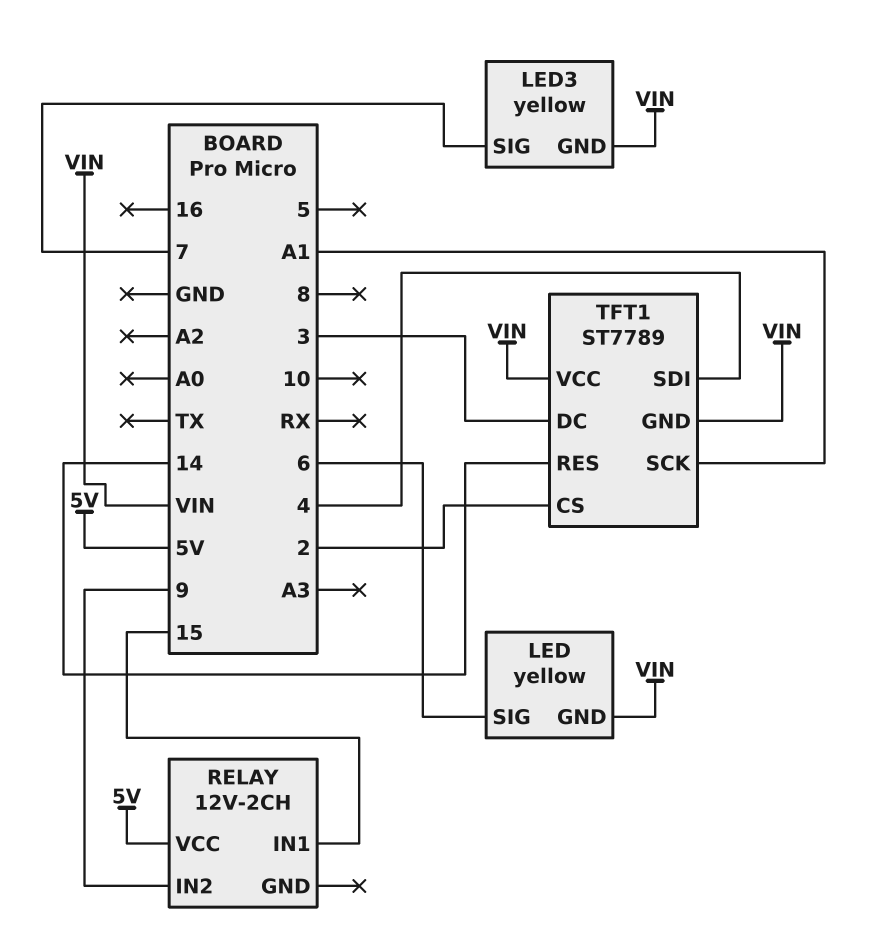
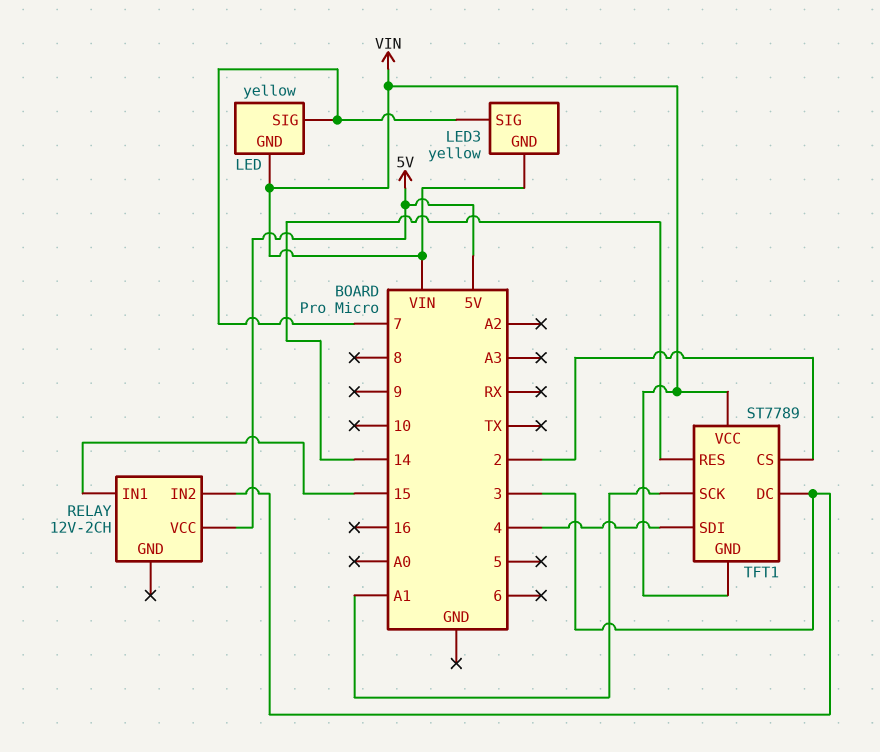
LED pin SIG: 6 -> 7
RELAY pin IN2: 9 -> 3

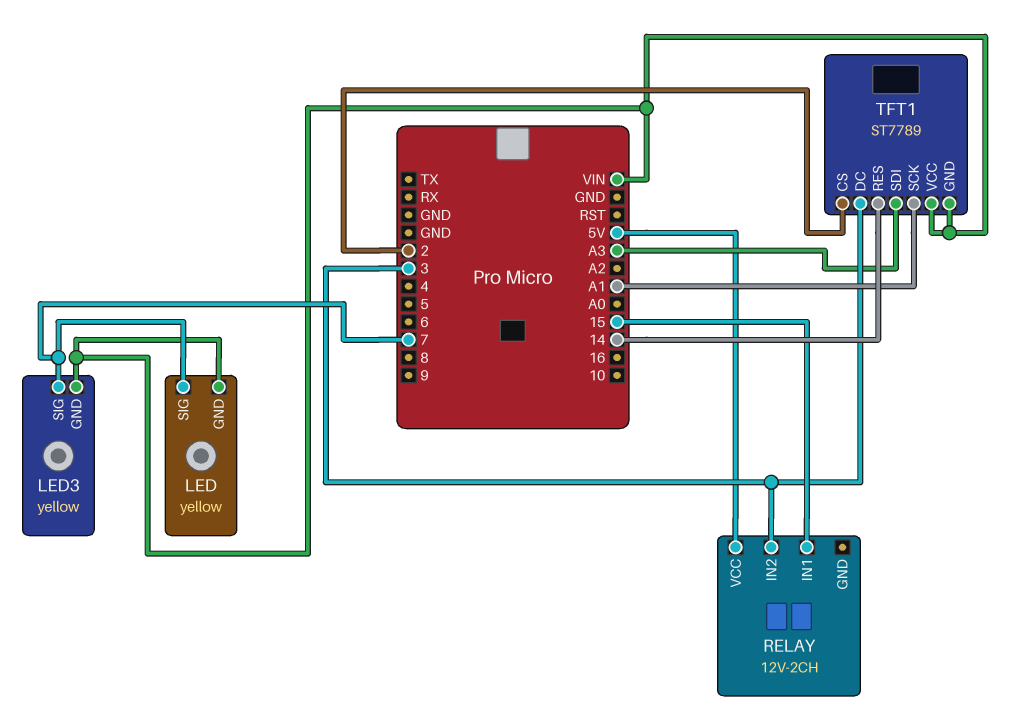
TFT1 pin SDI: 4 -> A3

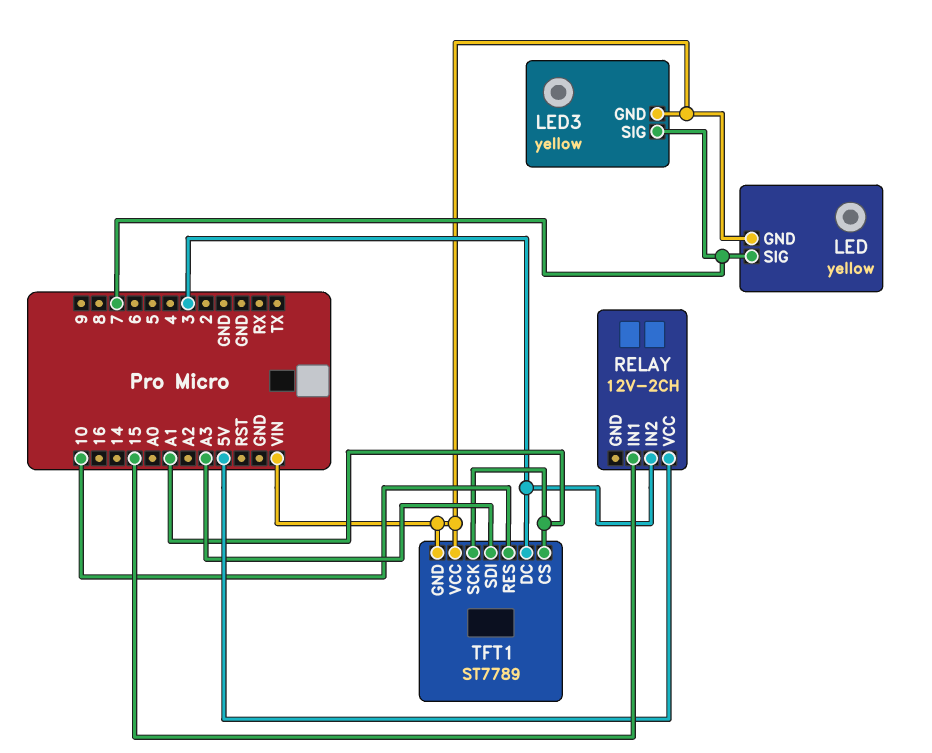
TFT1 pin CS: 2 -> A1
TFT1 pin RES: 14 -> 10

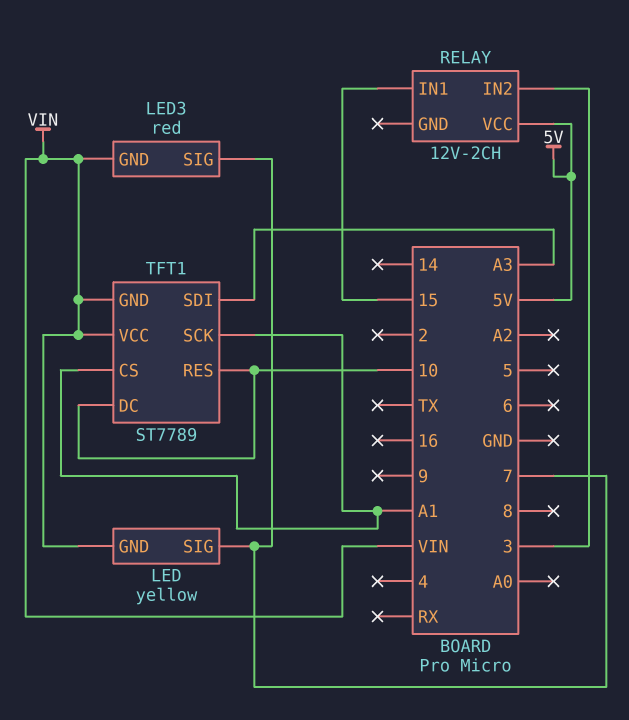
LED3: yellow -> red
TFT1 pin DC: 3 -> 10

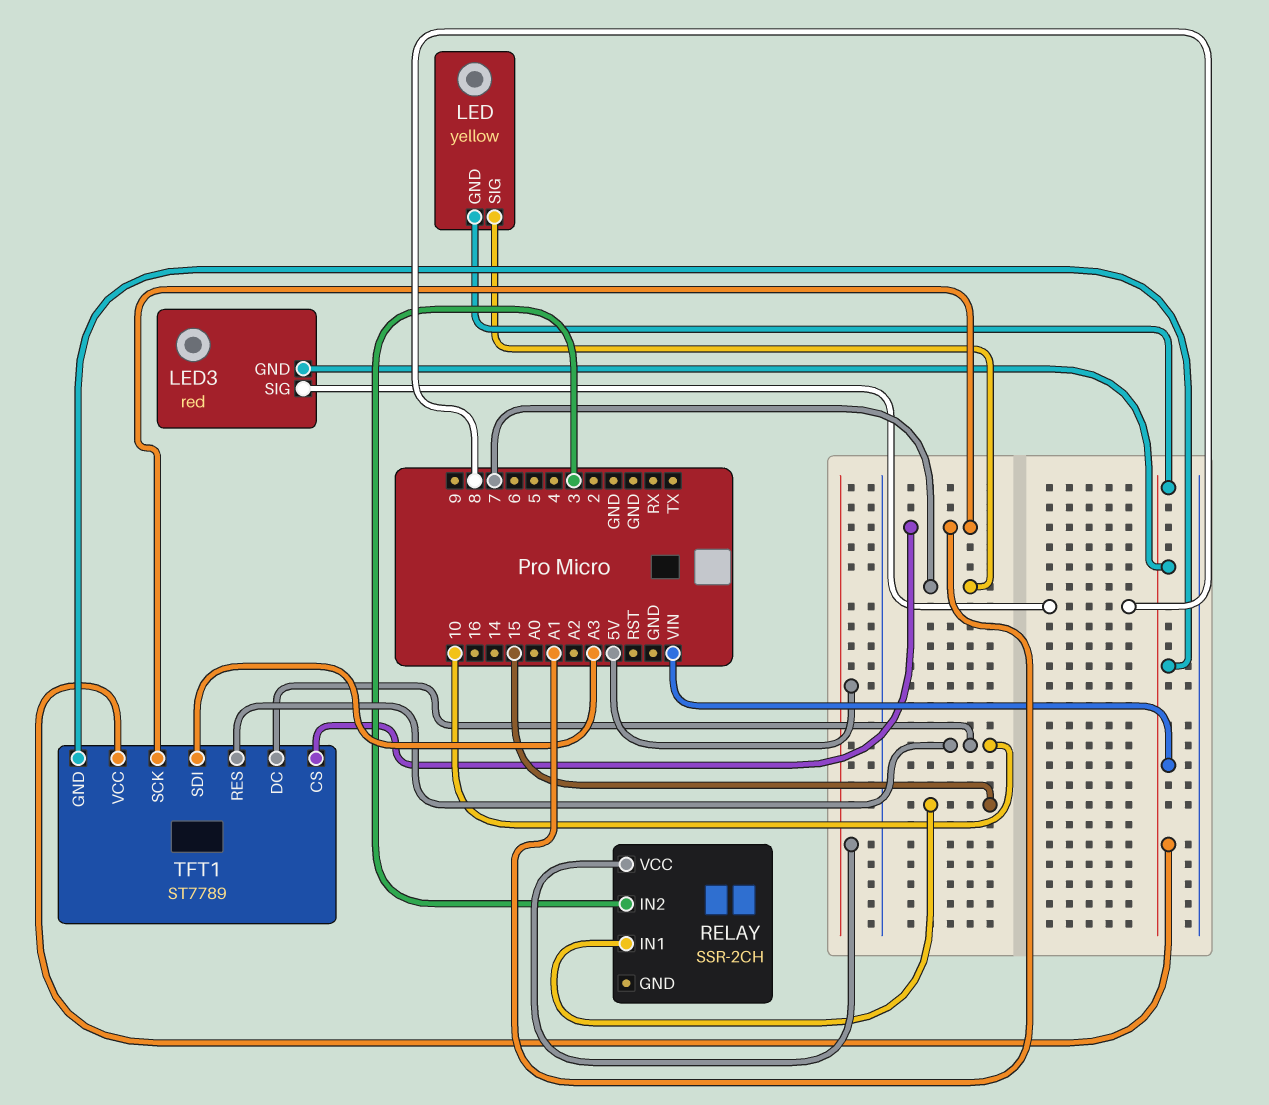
LED3 pin SIG: 7 -> 8
RELAY: 12V-2CH -> SSR-2CH

